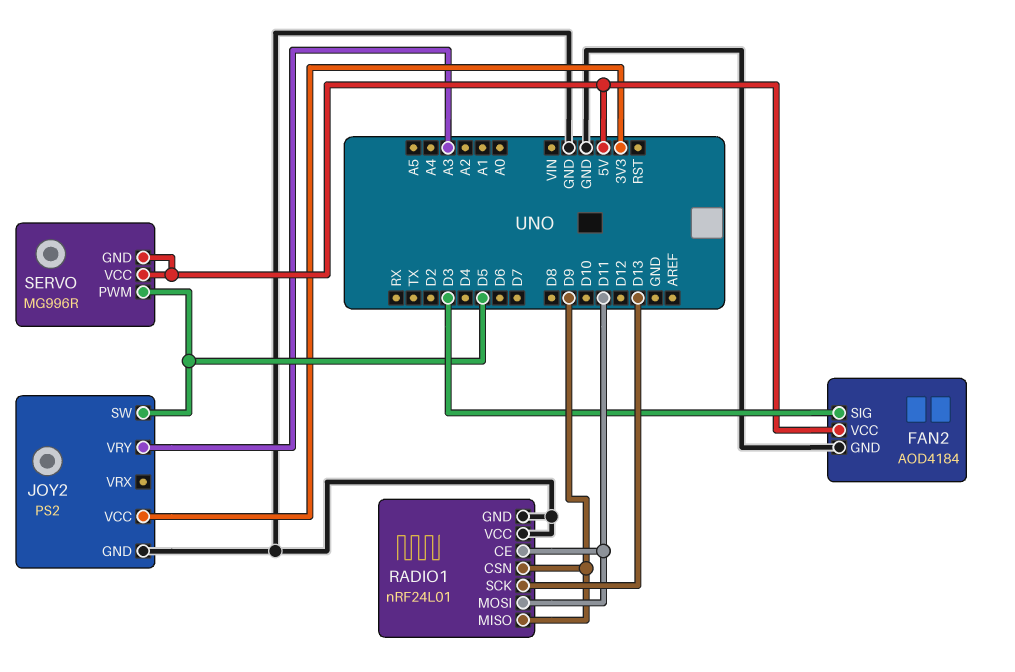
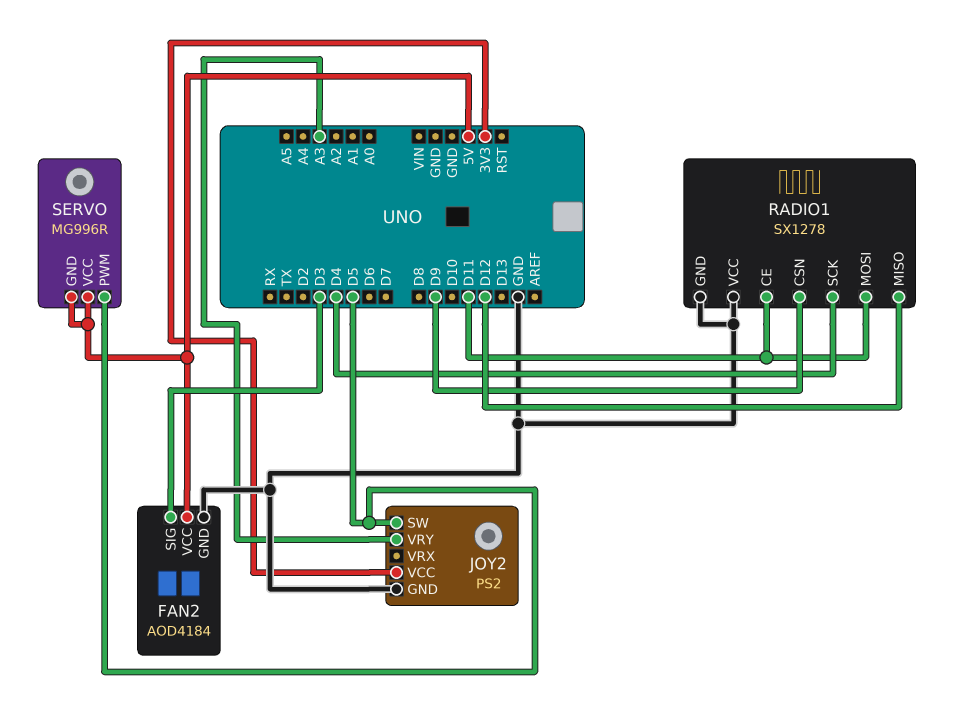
RADIO1: nRF24L01 -> SX1278
RADIO1 pin MISO: D9 -> D12
RADIO1 pin SCK: D13 -> D4

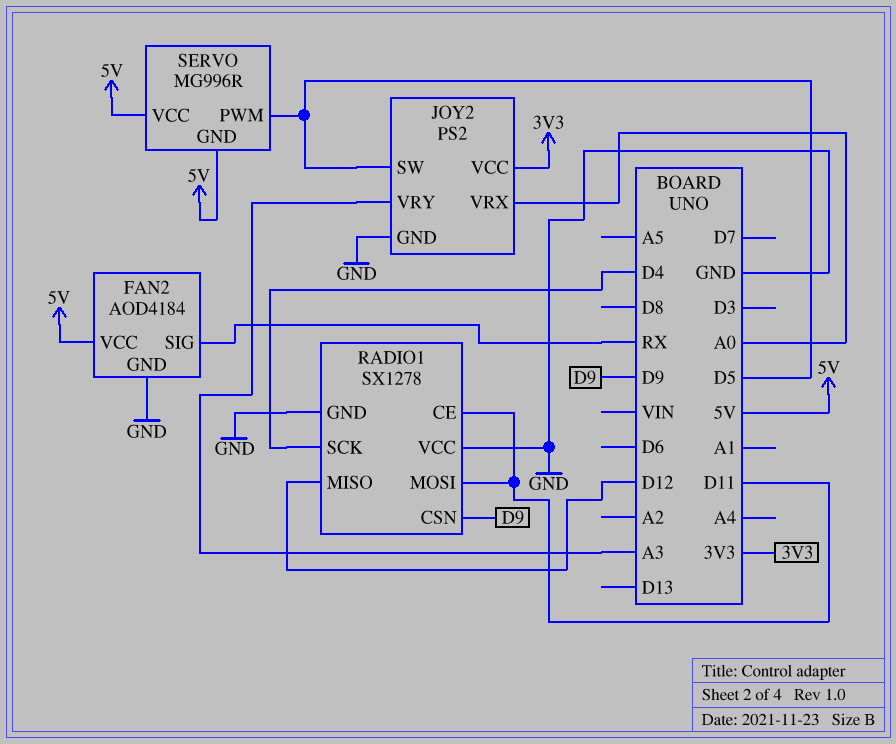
FAN2 pin SIG: D3 -> RX
JOY2 pin VRX: none -> A0

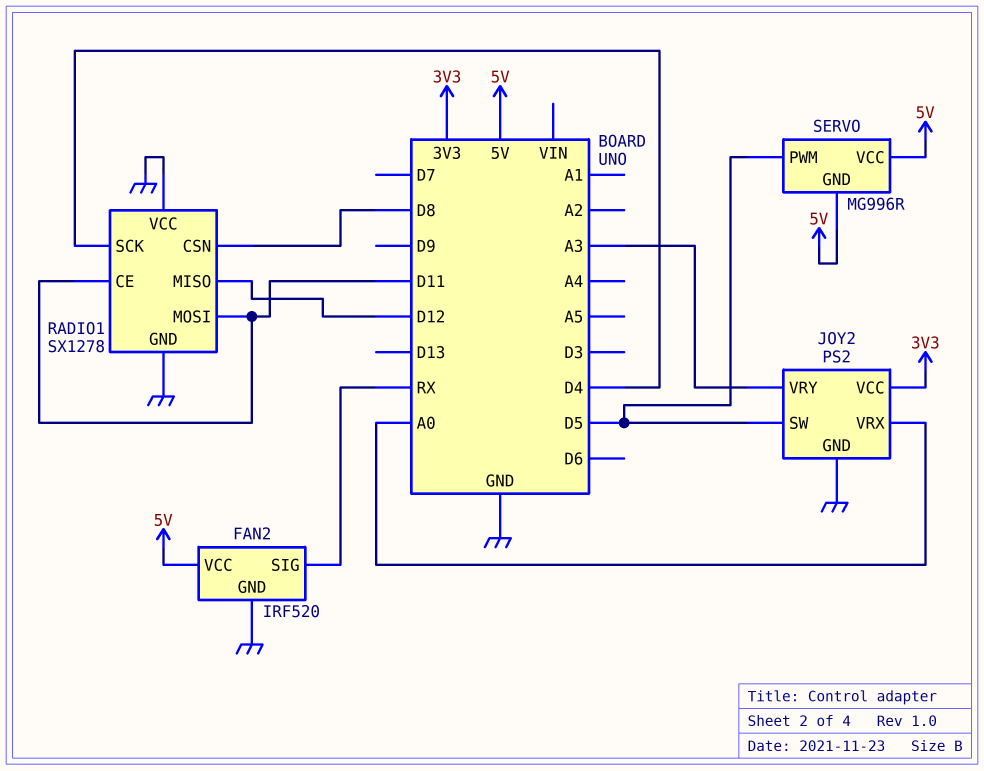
FAN2: AOD4184 -> IRF520
RADIO1 pin CSN: D9 -> D8

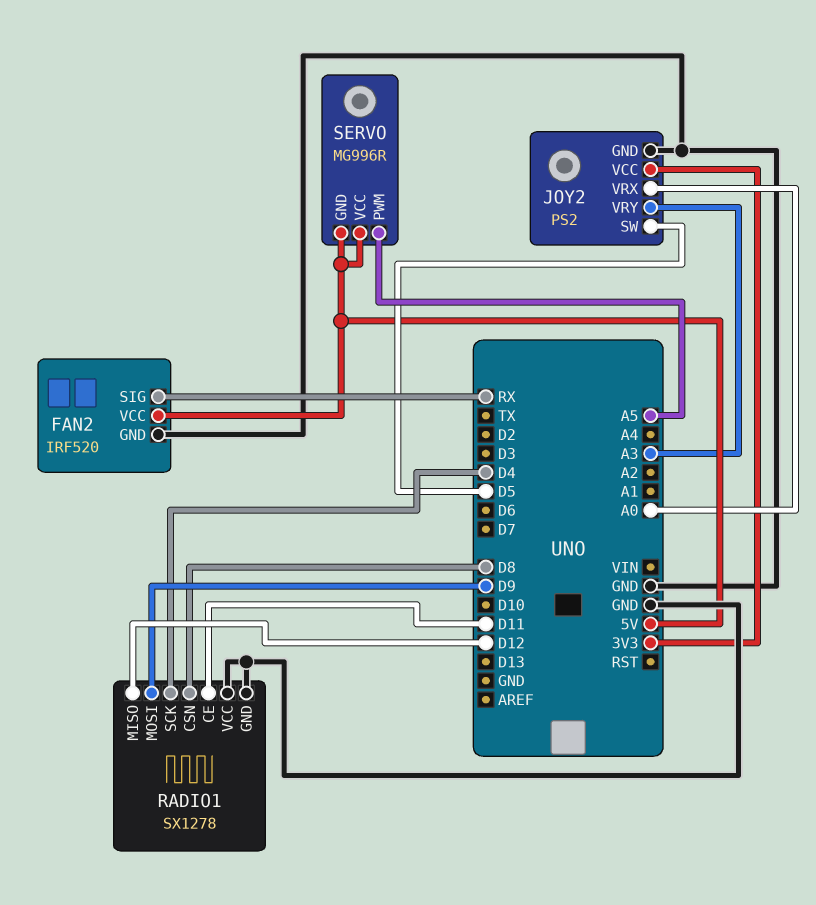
RADIO1 pin MOSI: D11 -> D9
SERVO pin PWM: D5 -> A5

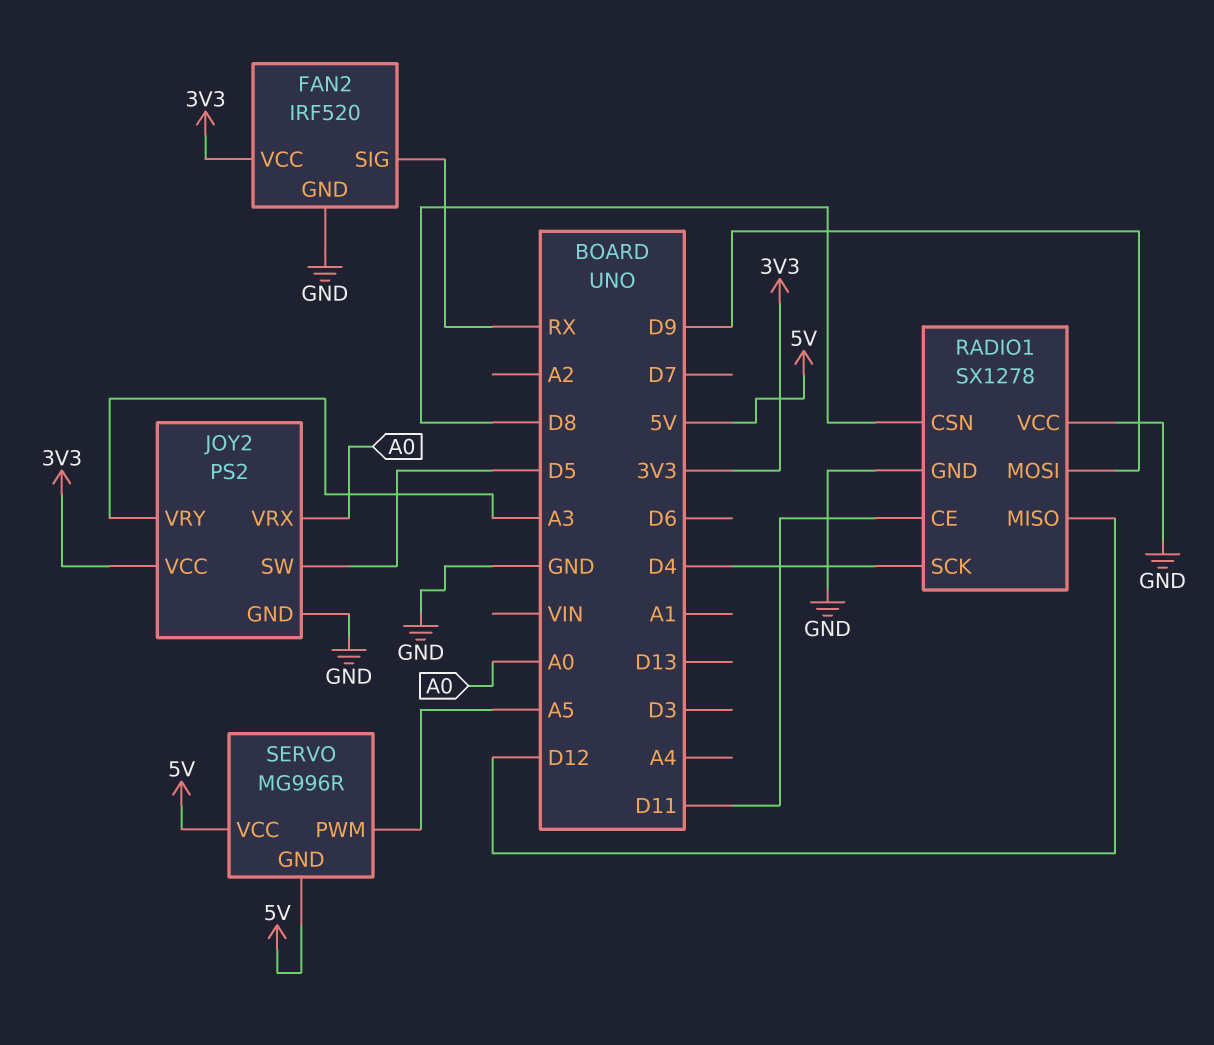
FAN2 pin VCC: 5V -> 3V3

